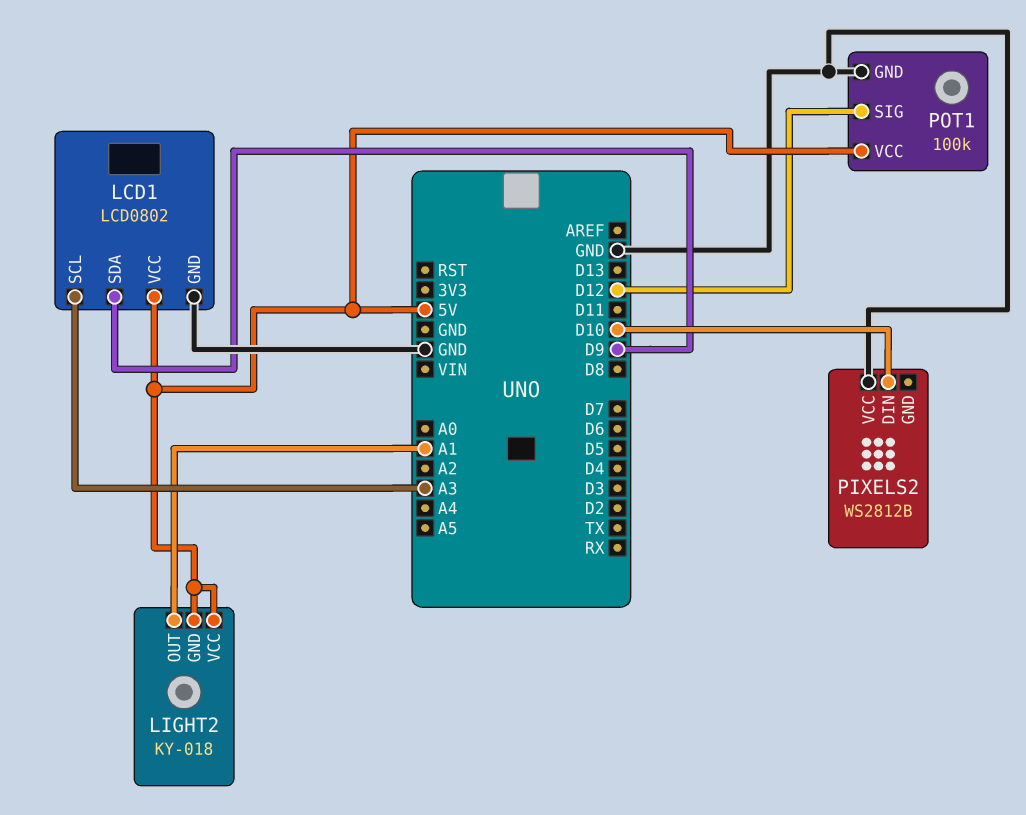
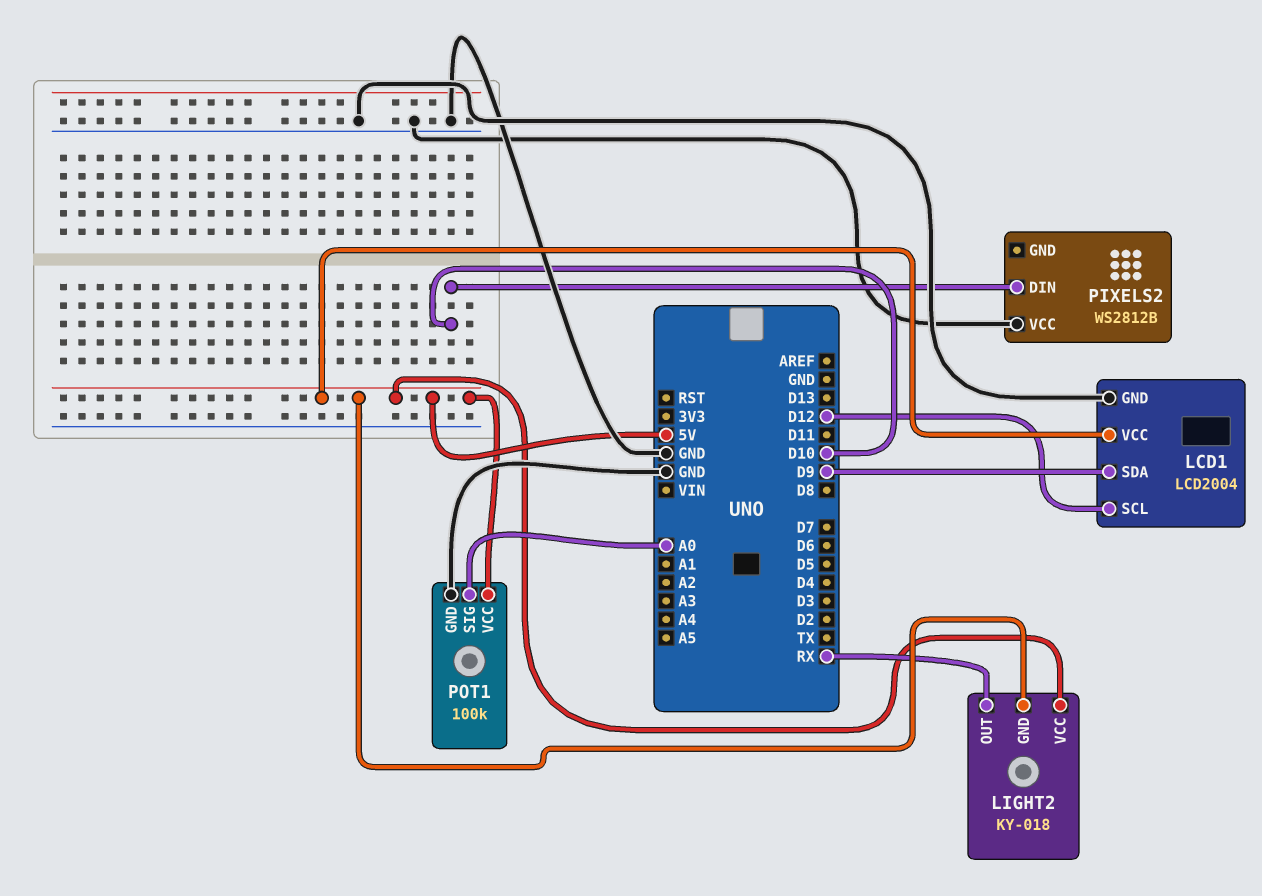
LCD1: LCD0802 -> LCD2004
LCD1 pin SCL: A3 -> D12
LIGHT2 pin OUT: A1 -> RX
POT1 pin SIG: D12 -> A0

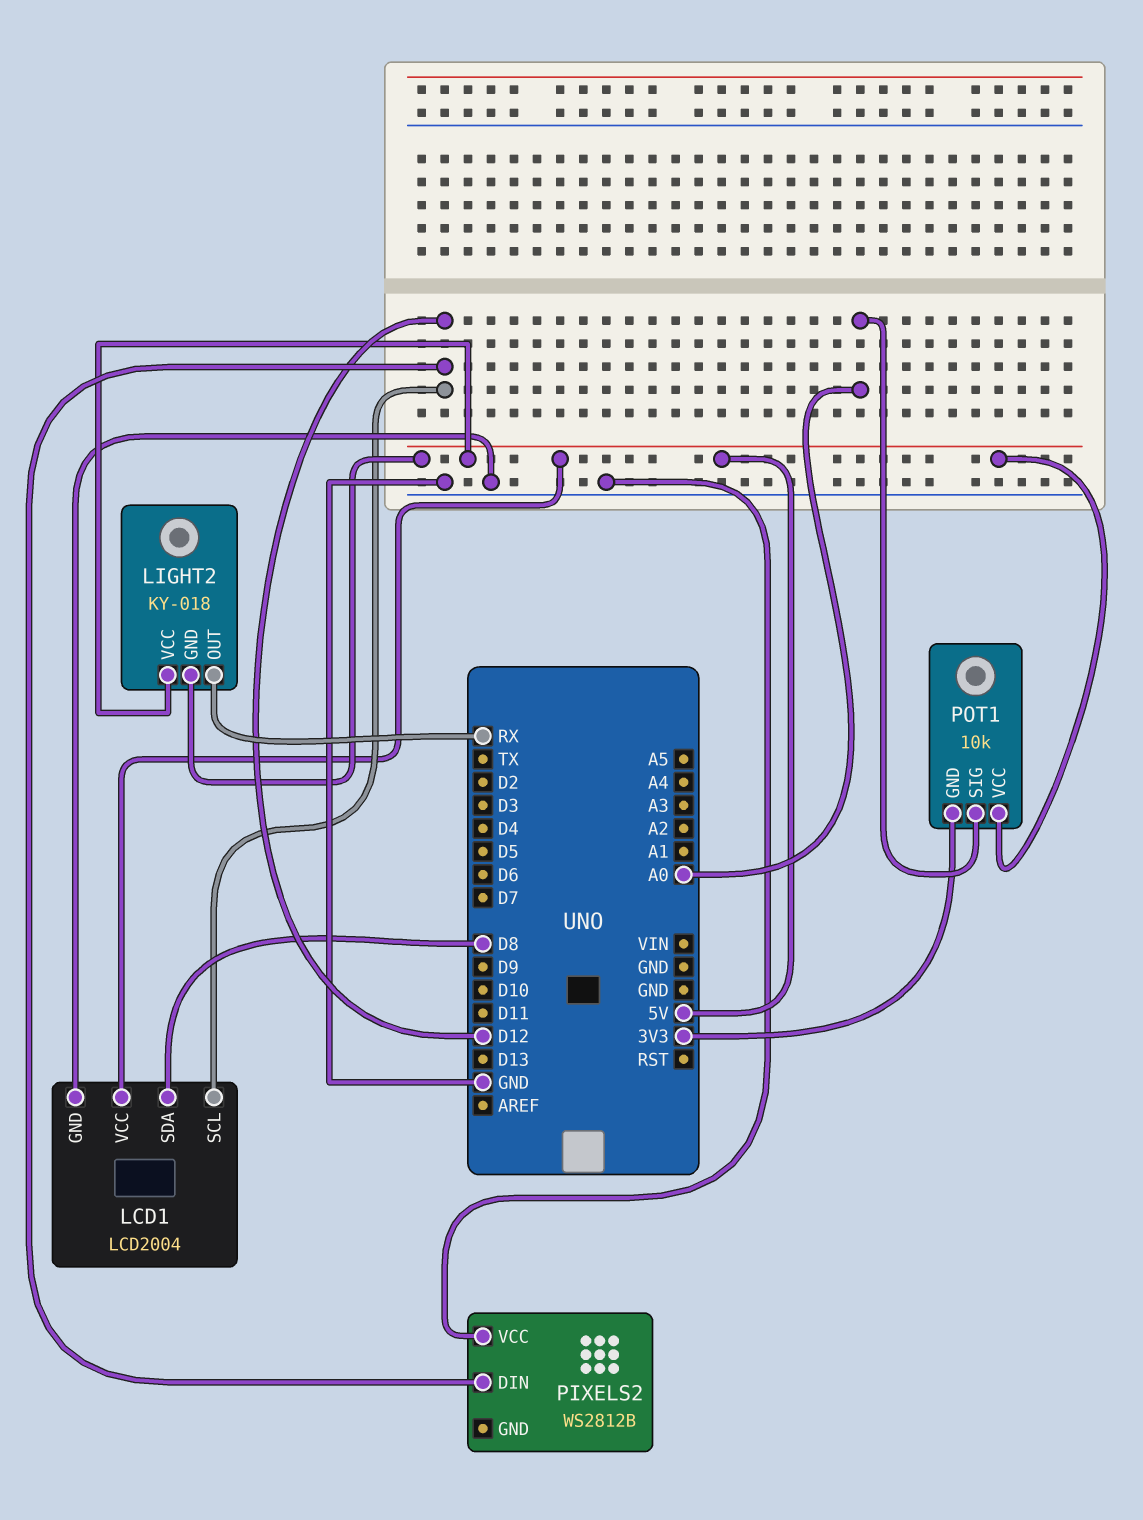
LCD1 pin SDA: D9 -> D8
PIXELS2 pin DIN: D10 -> D12
POT1: 100k -> 10k
POT1 pin GND: GND -> 3V3

